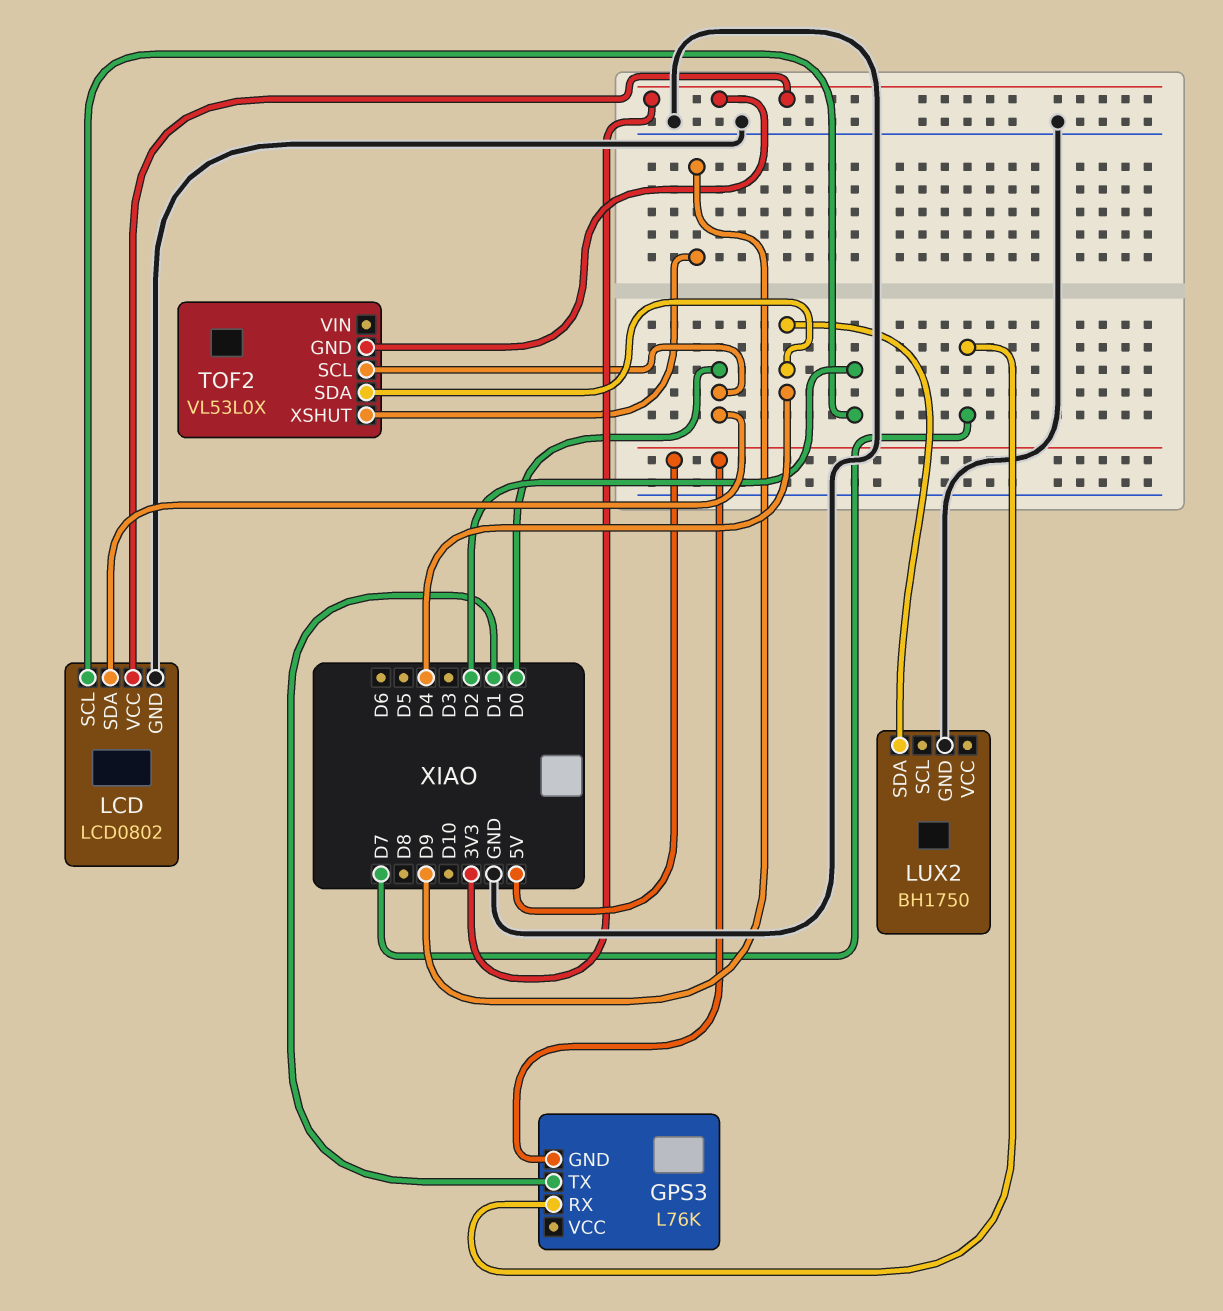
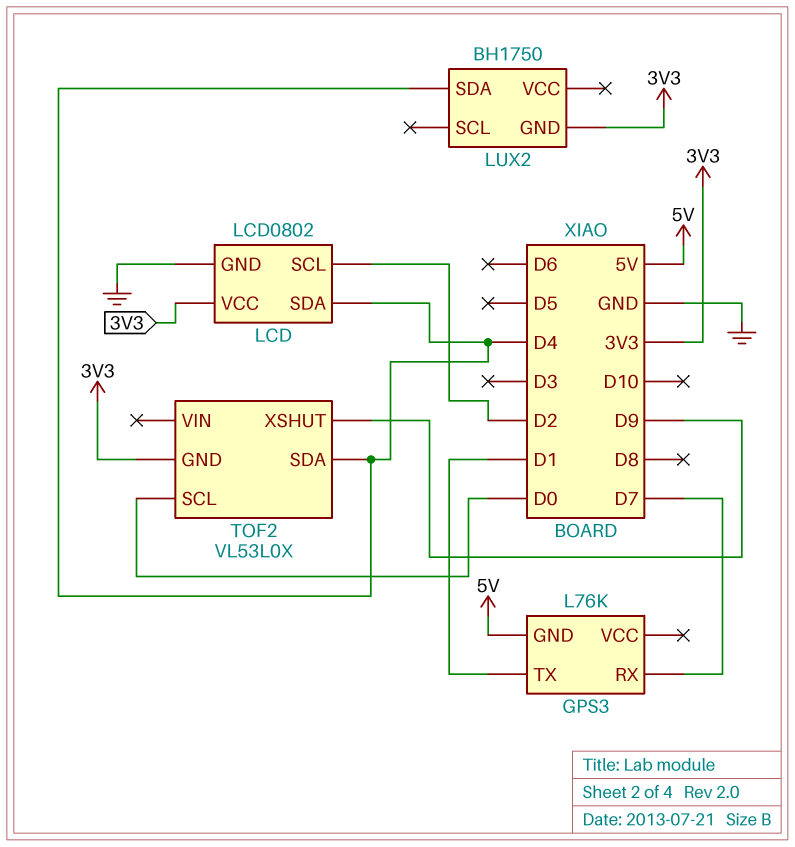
LCD pin SDA: D0 -> D4
LUX2 pin GND: GND -> 3V3

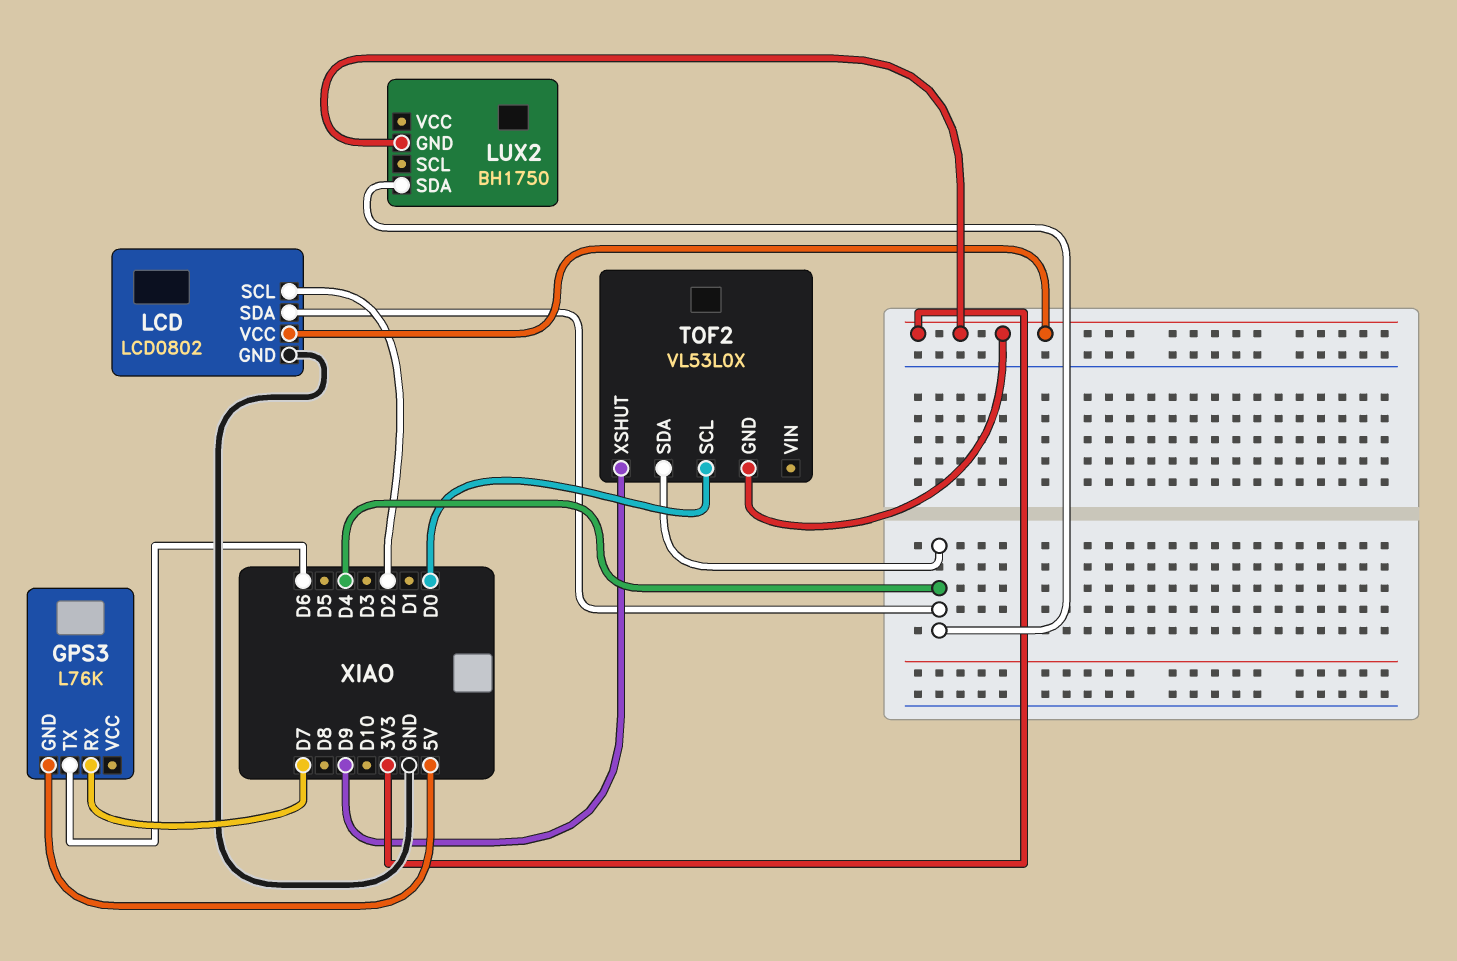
GPS3 pin TX: D1 -> D6

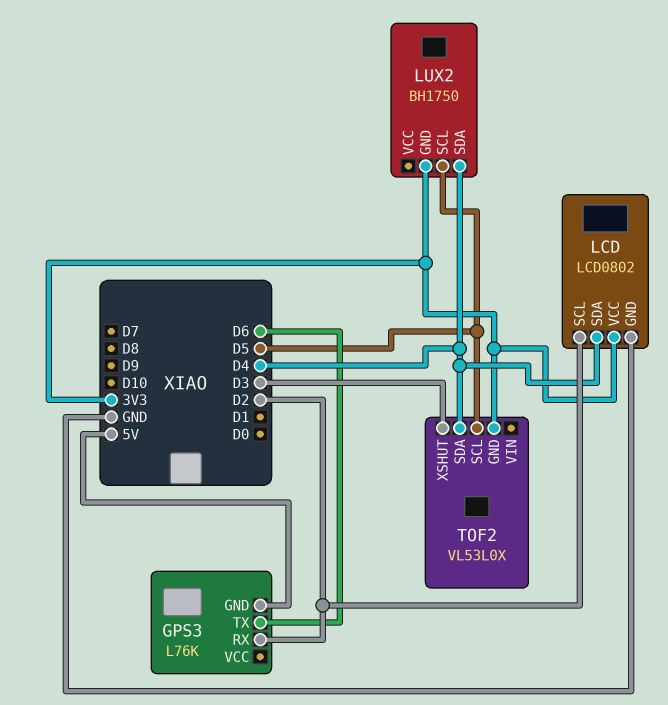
GPS3 pin RX: D7 -> D2
LUX2 pin SCL: none -> D5
TOF2 pin SCL: D0 -> D5
TOF2 pin XSHUT: D9 -> D3

